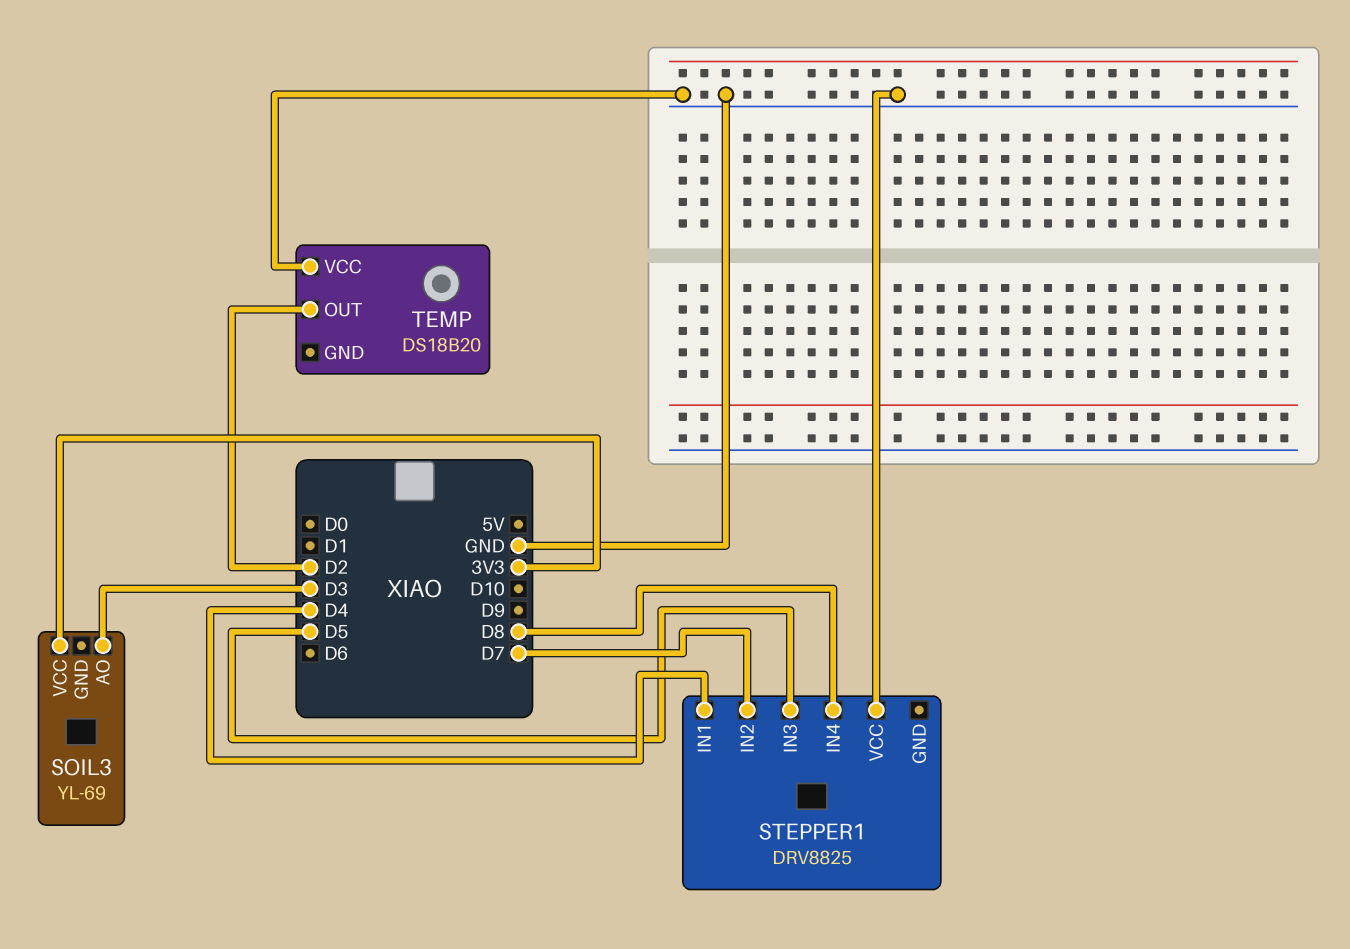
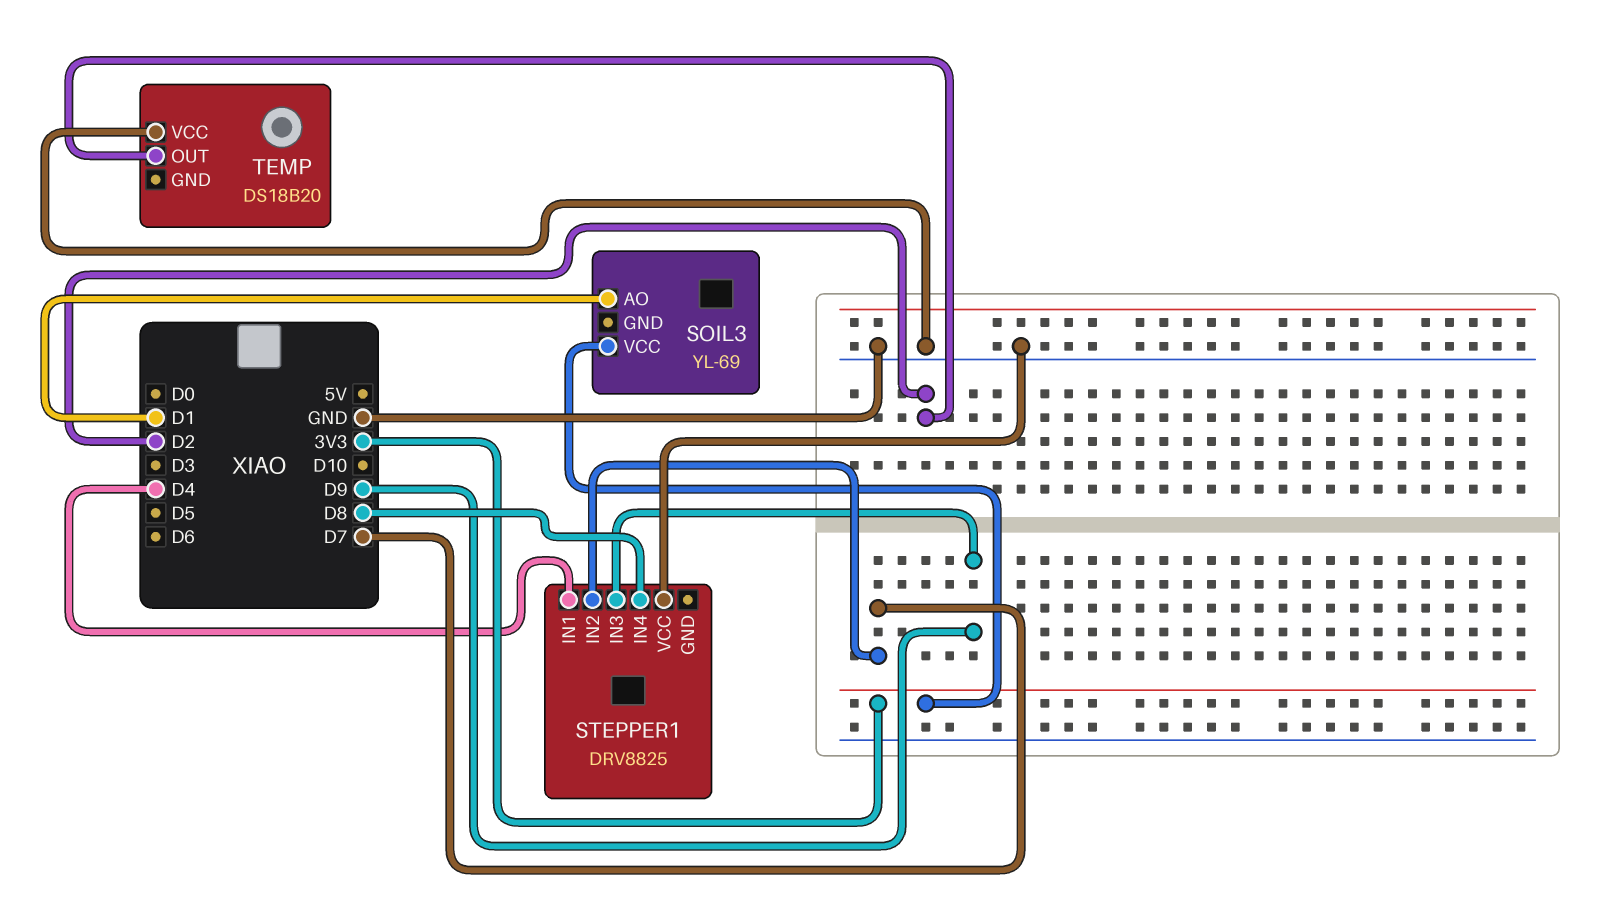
SOIL3 pin AO: D3 -> D1
STEPPER1 pin IN3: D5 -> D9

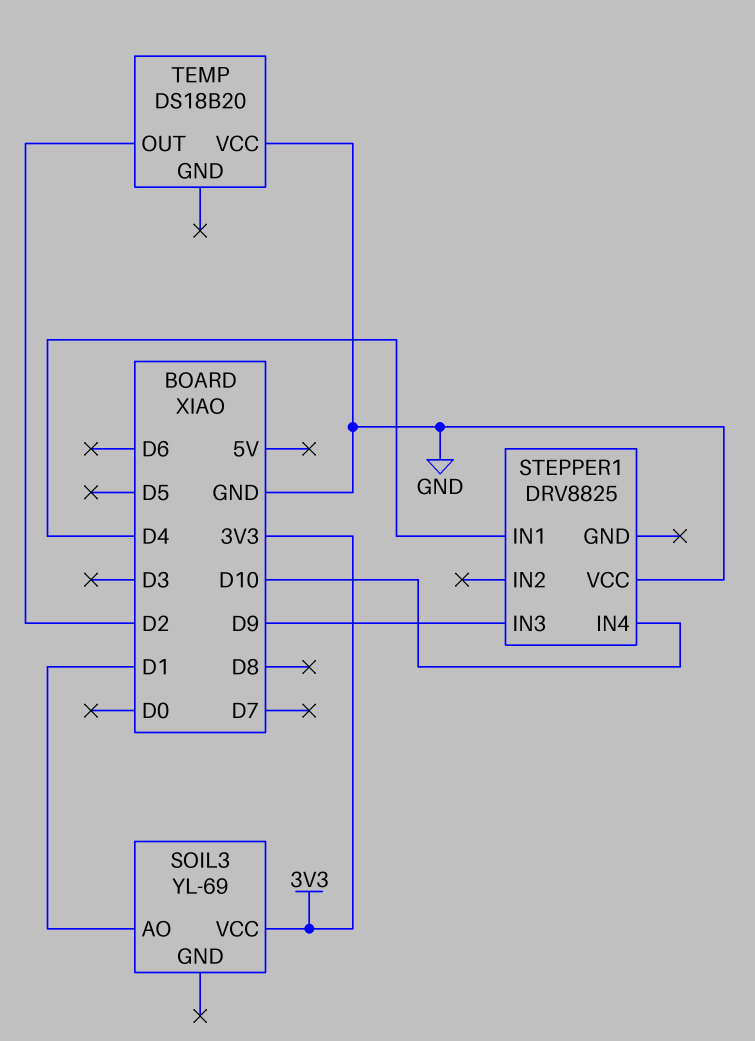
STEPPER1 pin IN2: D7 -> none
STEPPER1 pin IN4: D8 -> D10

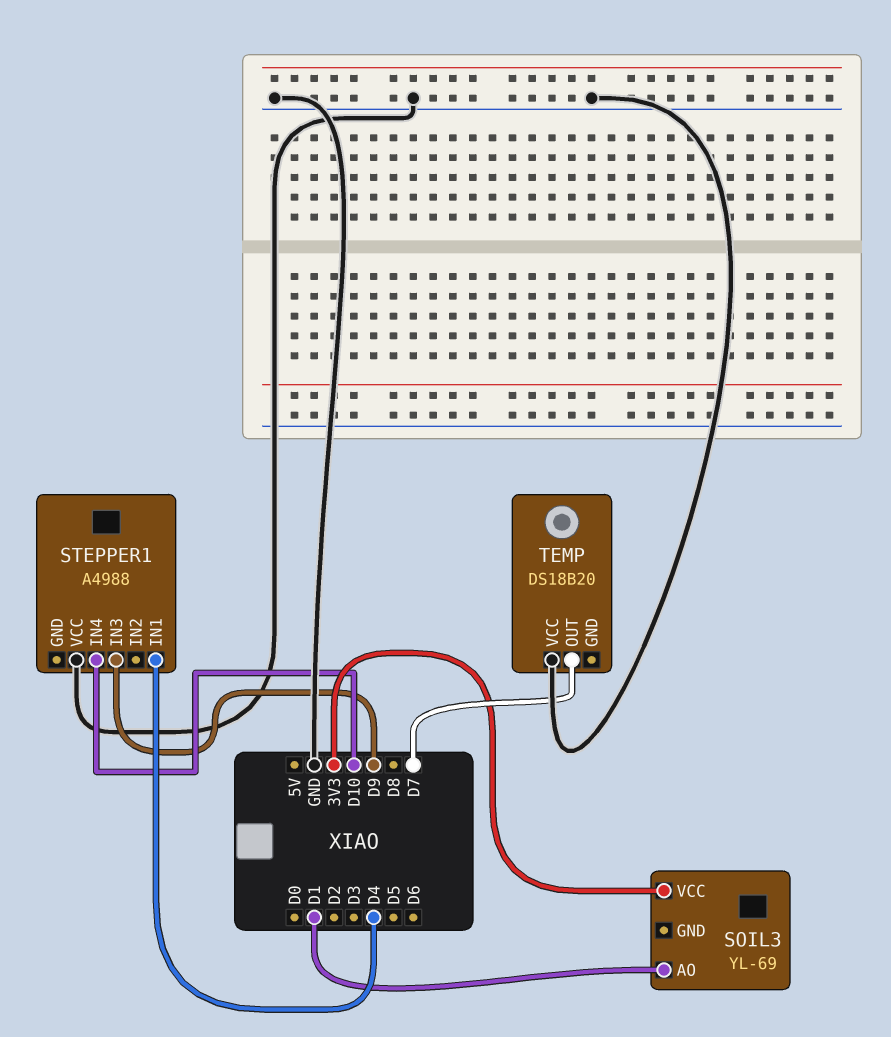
STEPPER1: DRV8825 -> A4988
TEMP pin OUT: D2 -> D7

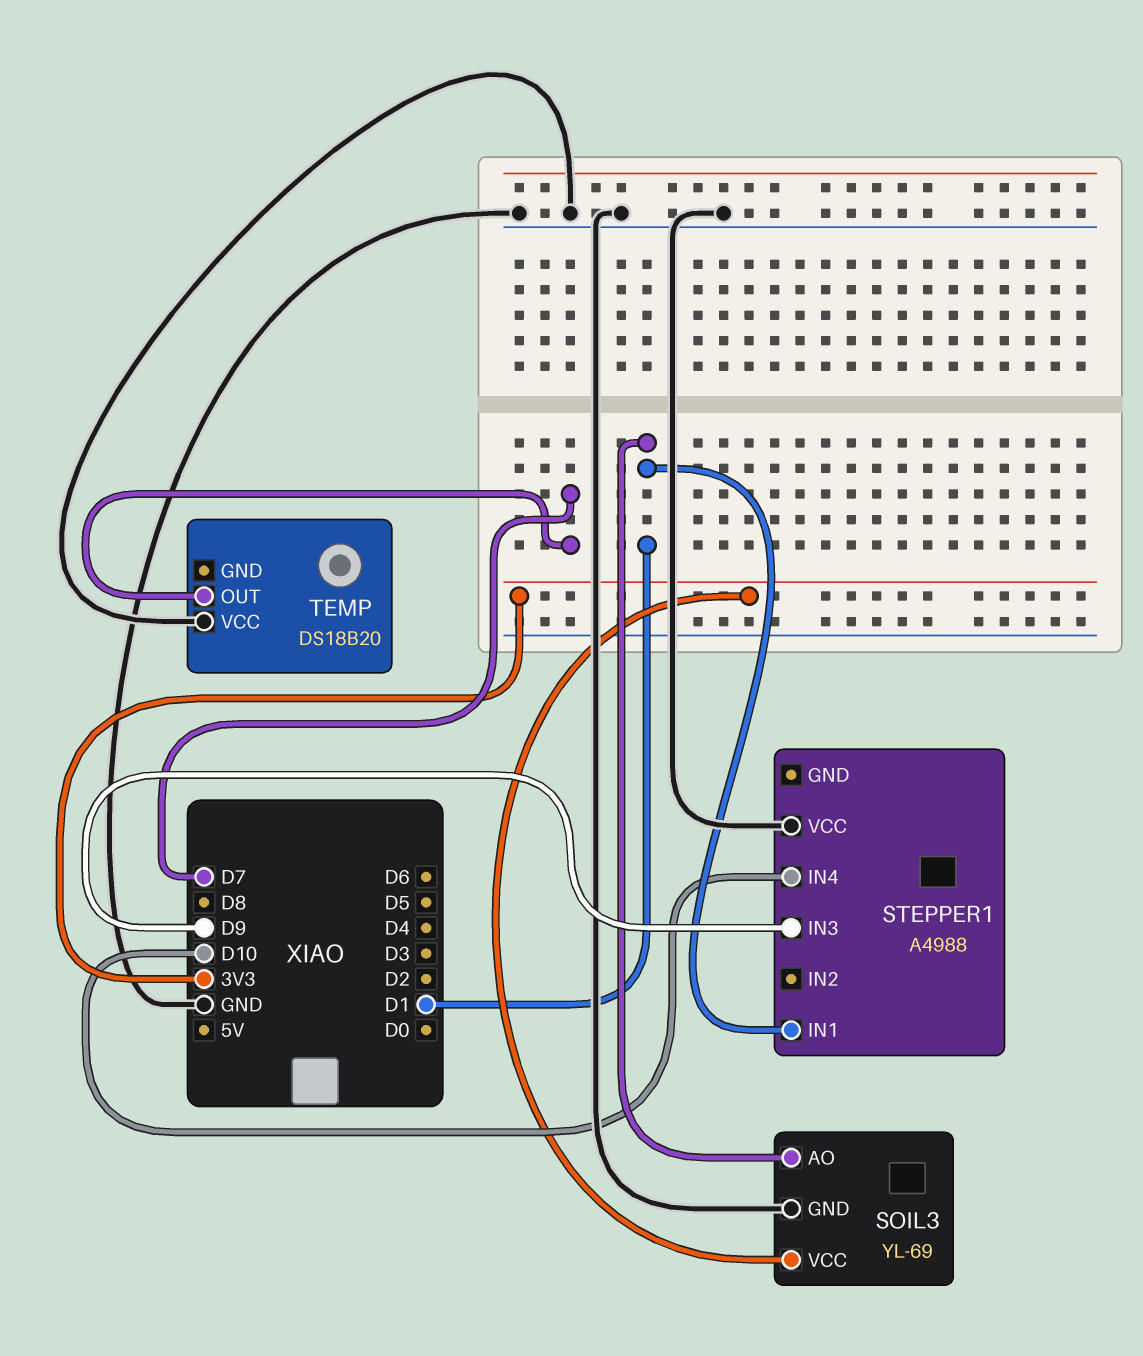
SOIL3 pin GND: none -> GND
STEPPER1 pin IN1: D4 -> D1

